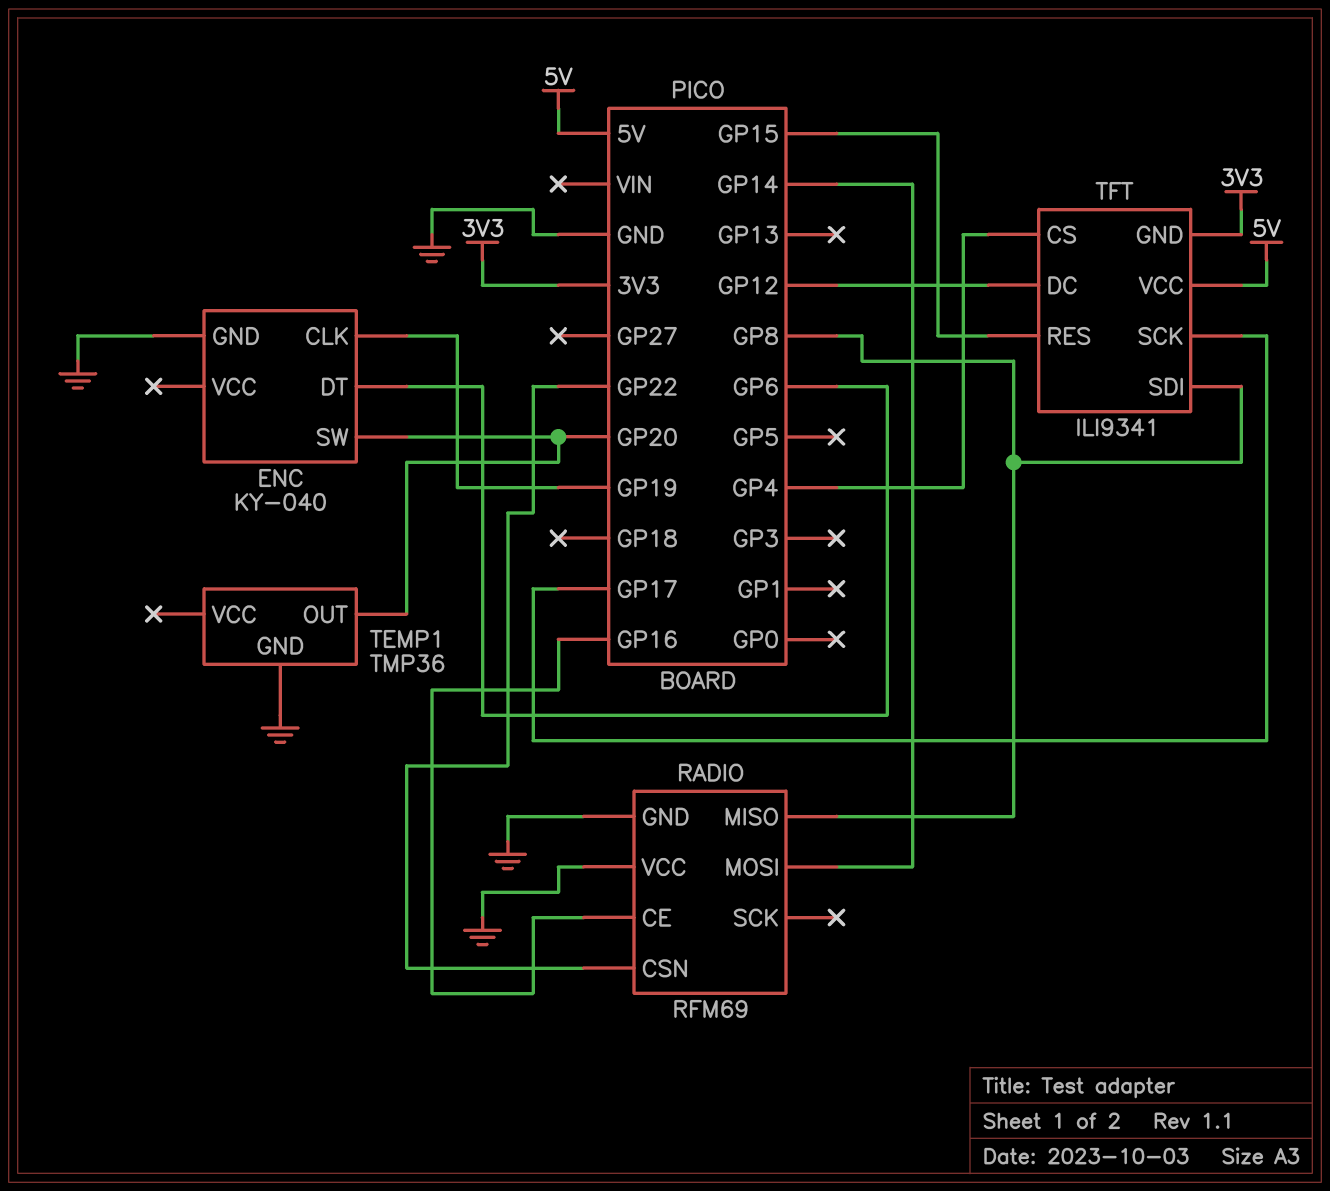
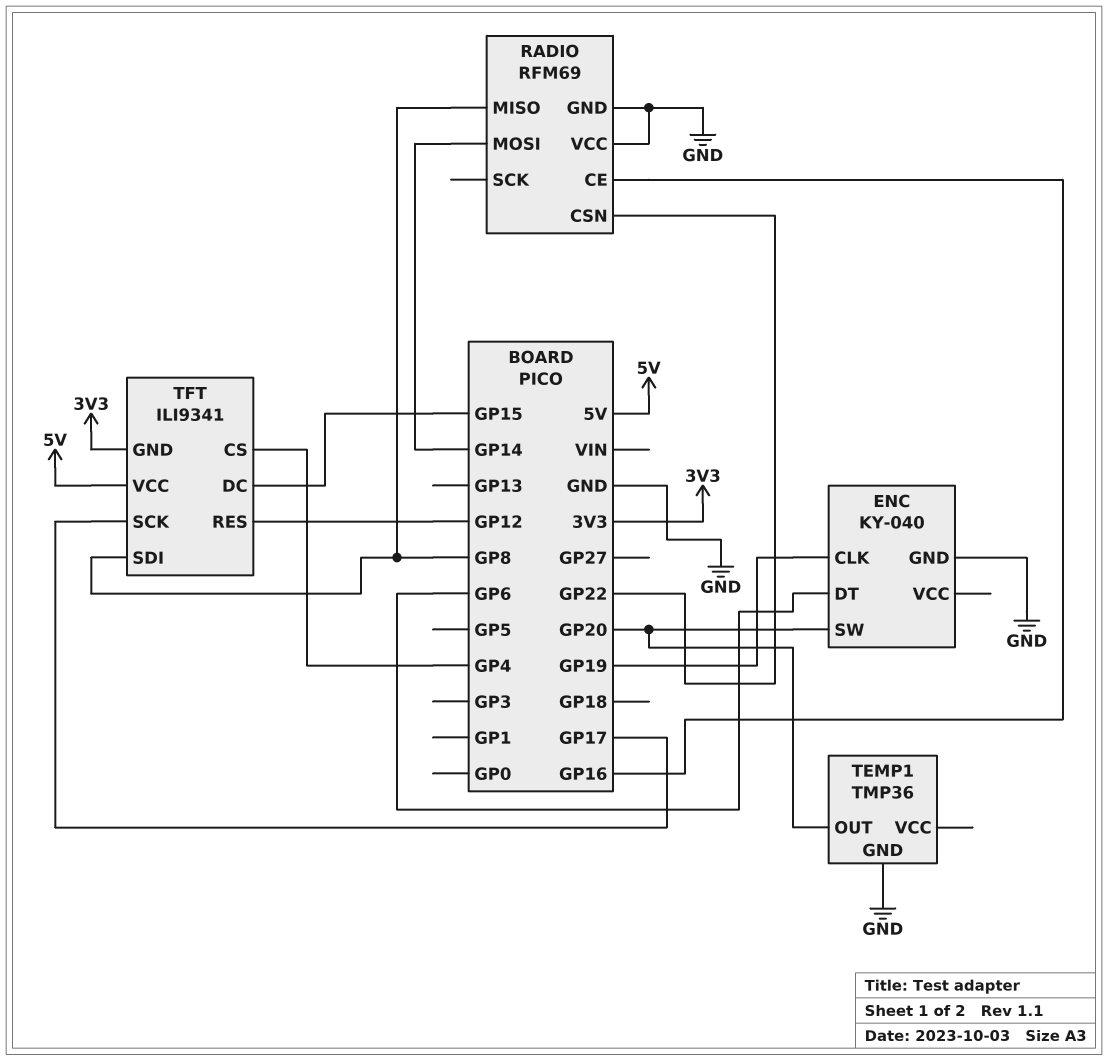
TFT pin DC: GP12 -> GP15
TFT pin RES: GP15 -> GP12

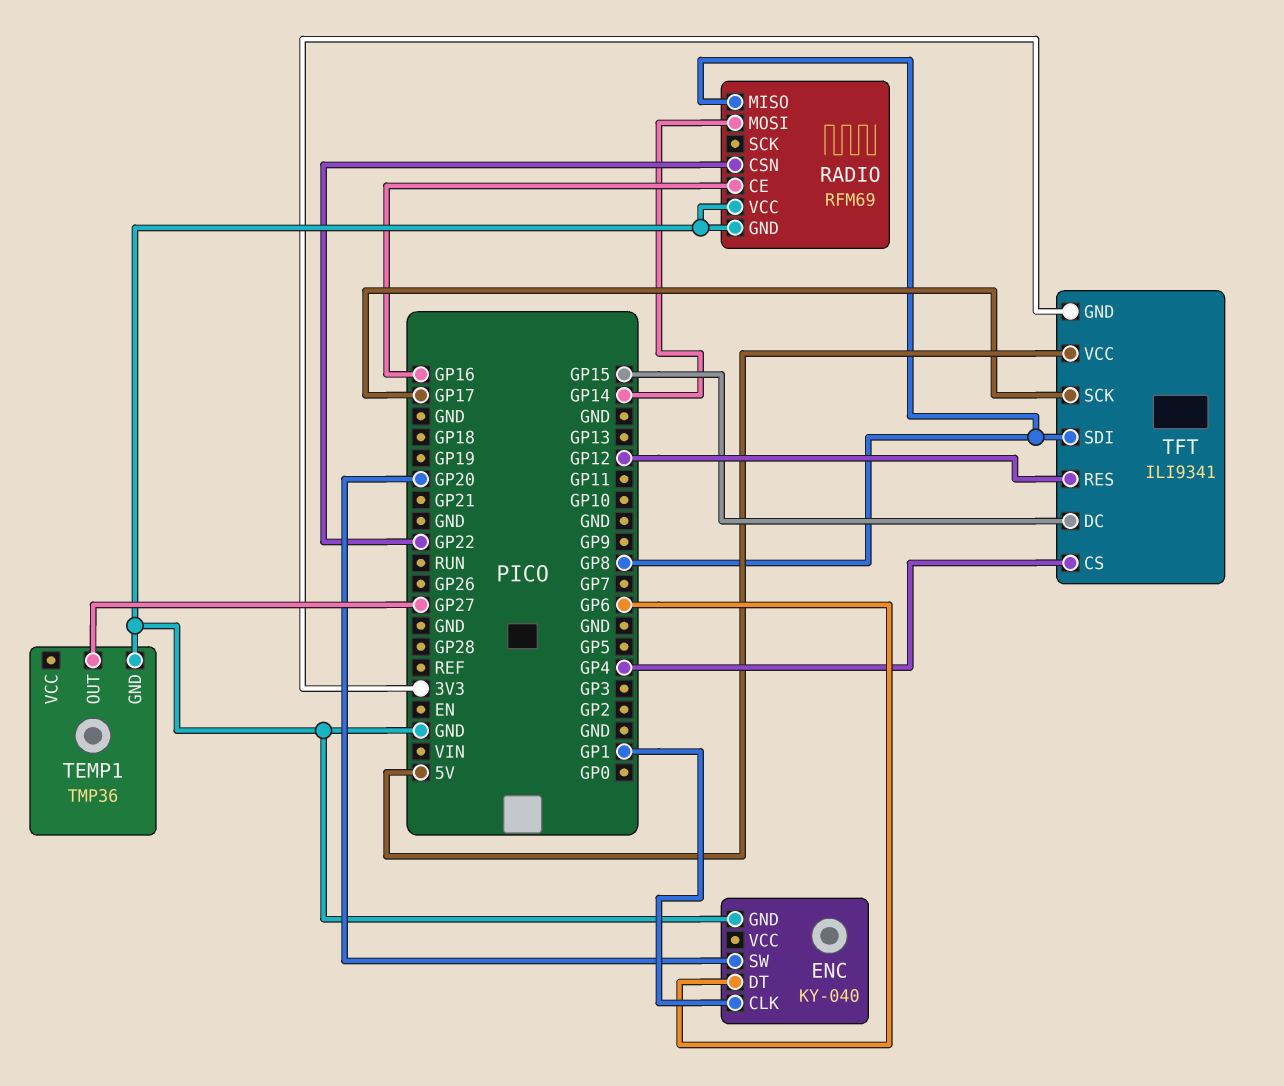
ENC pin CLK: GP19 -> GP1
TEMP1 pin OUT: GP20 -> GP27

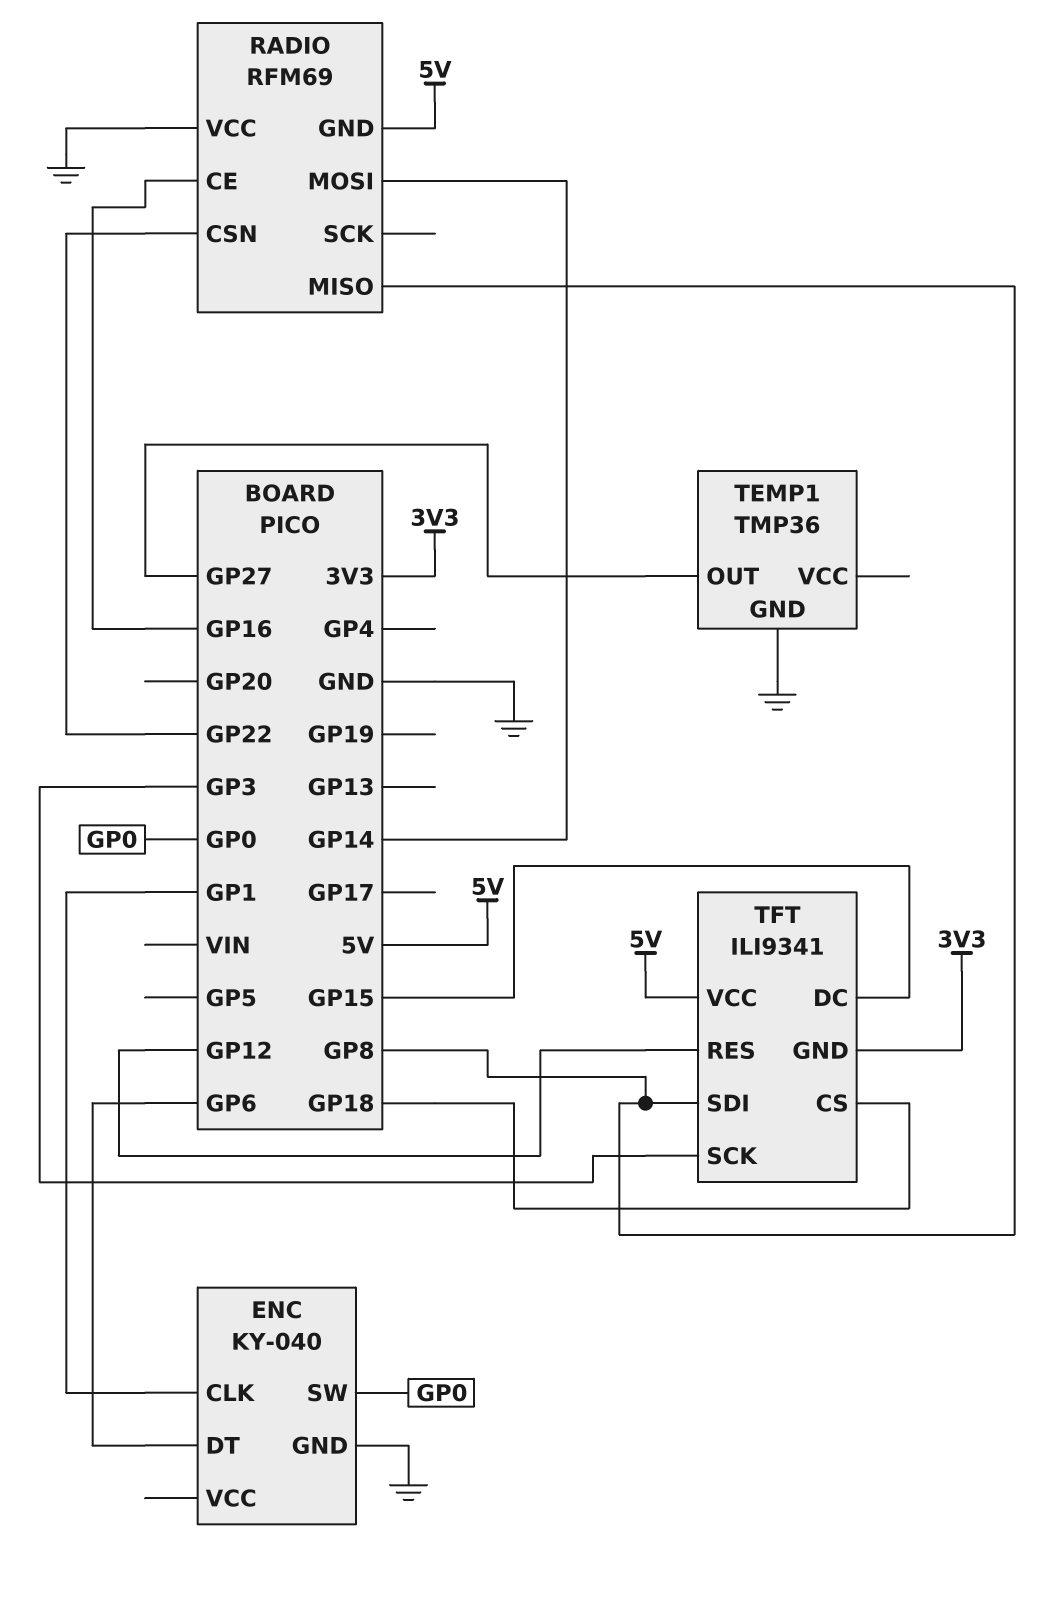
ENC pin SW: GP20 -> GP0
RADIO pin GND: GND -> 5V
TFT pin CS: GP4 -> GP18
TFT pin SCK: GP17 -> GP3

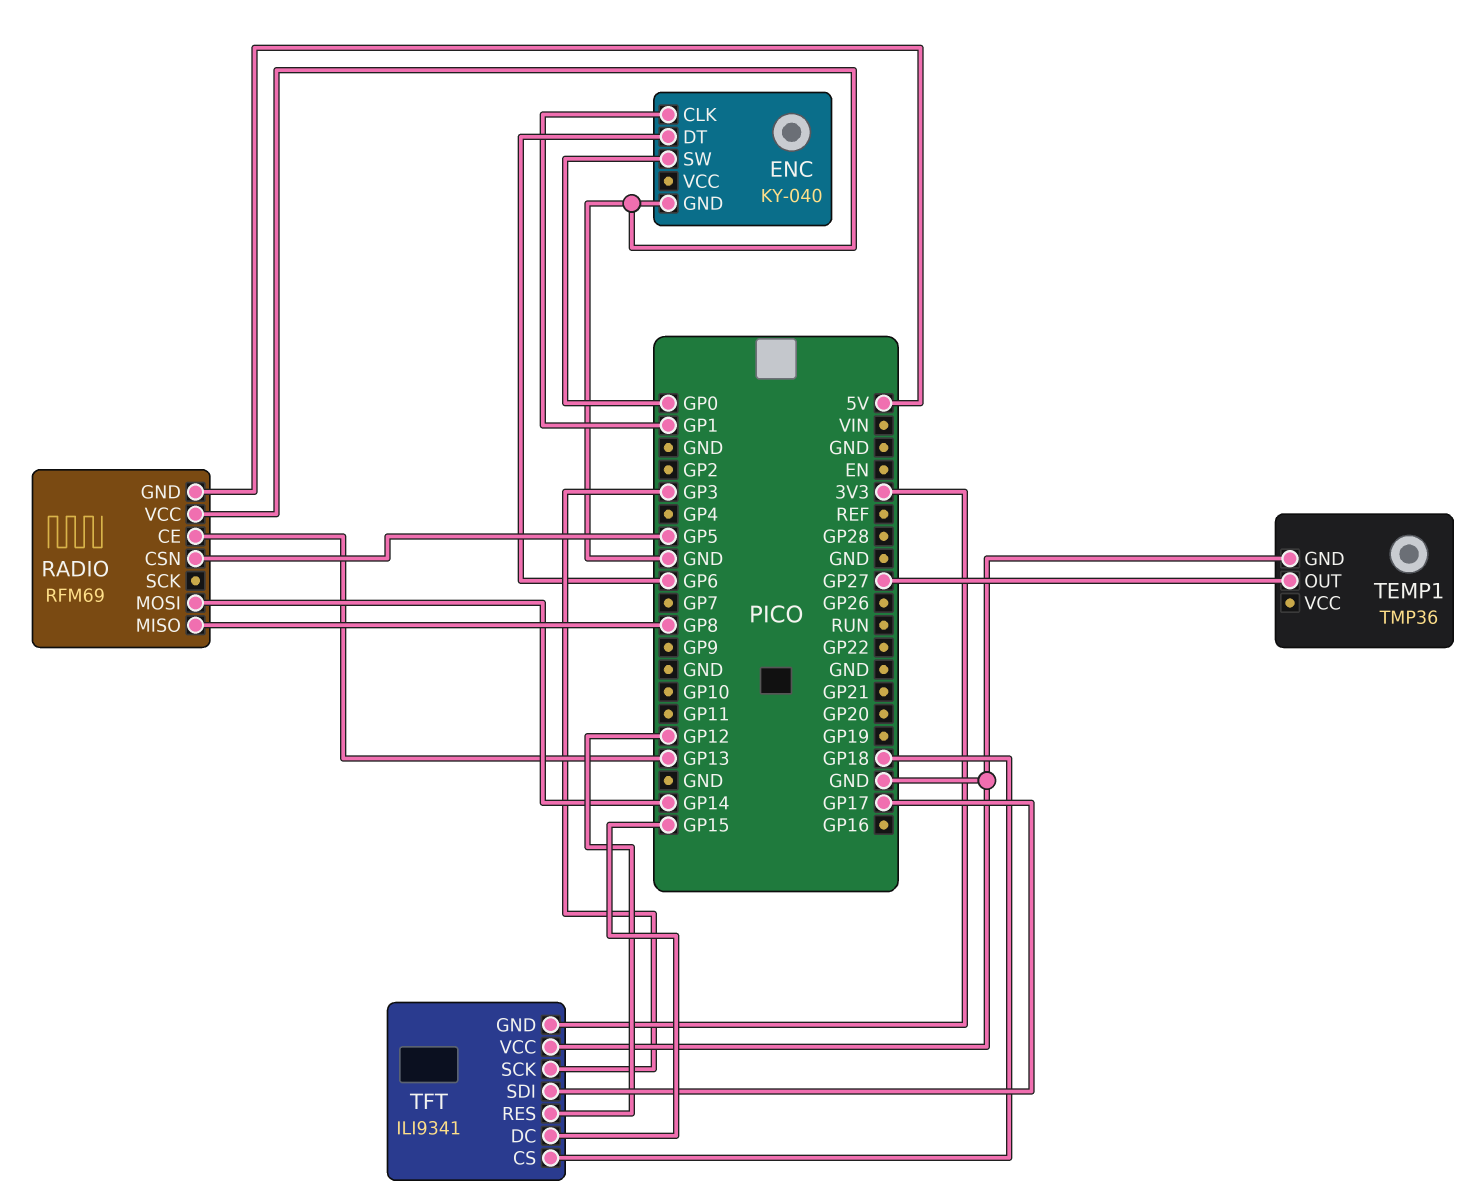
RADIO pin CE: GP16 -> GP13
RADIO pin CSN: GP22 -> GP5
TFT pin SDI: GP8 -> GP17
TFT pin VCC: 5V -> GND

